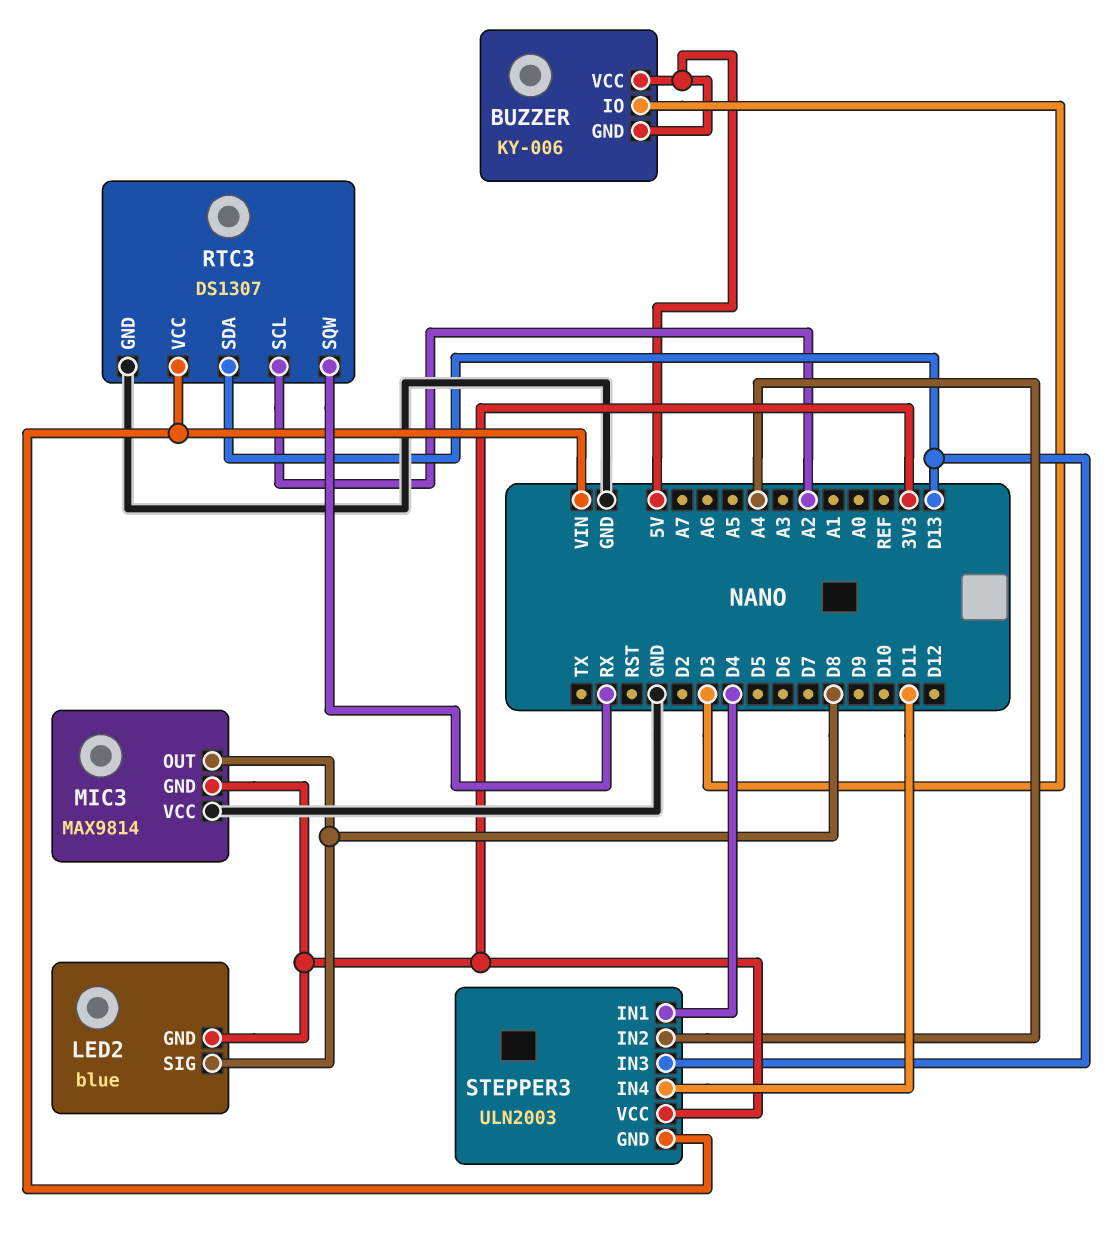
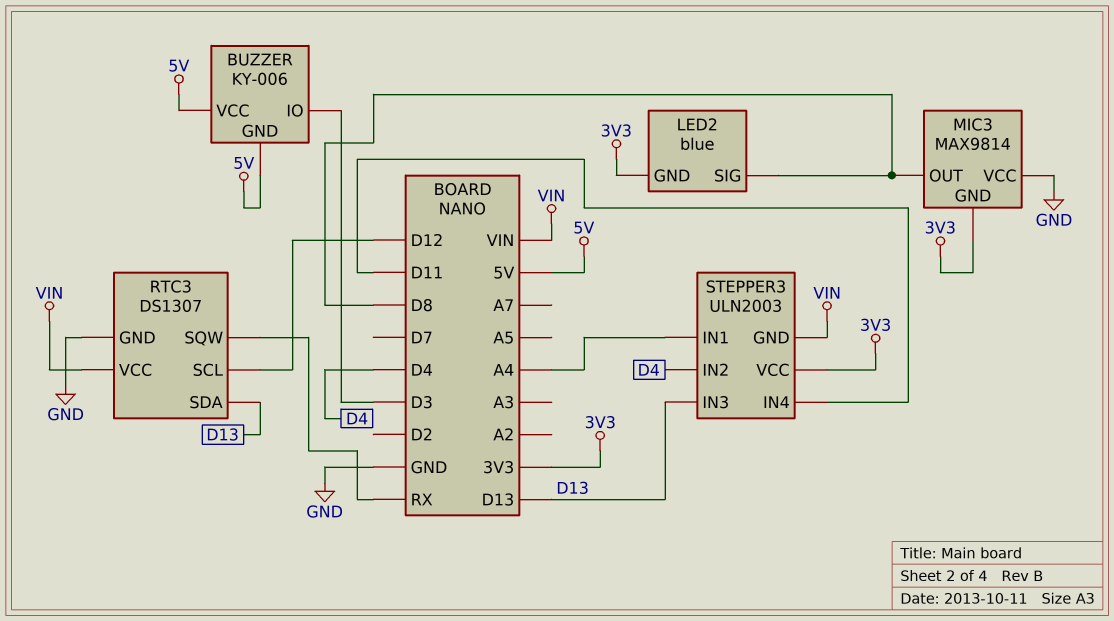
RTC3 pin SCL: A2 -> D12
STEPPER3 pin IN1: D4 -> A4
STEPPER3 pin IN2: A4 -> D4

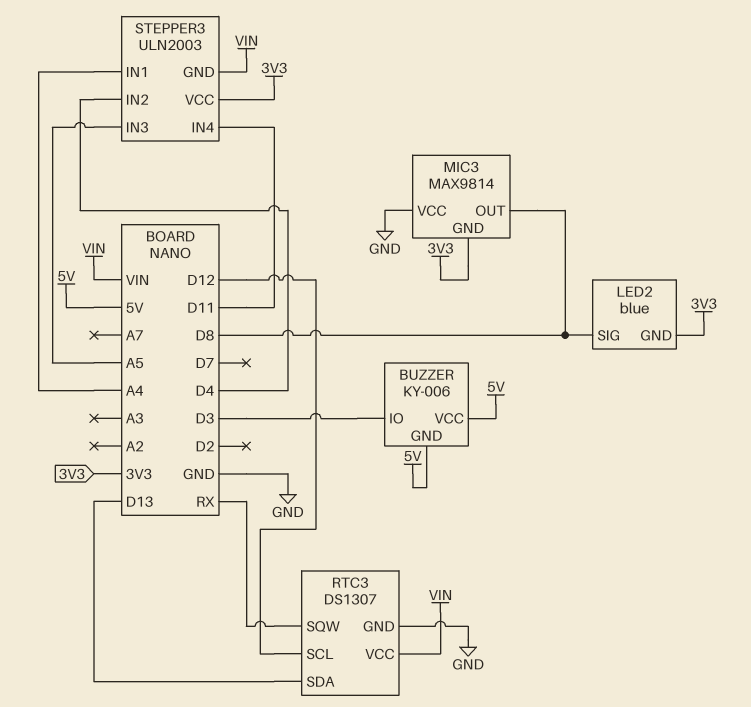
STEPPER3 pin IN3: D13 -> A5

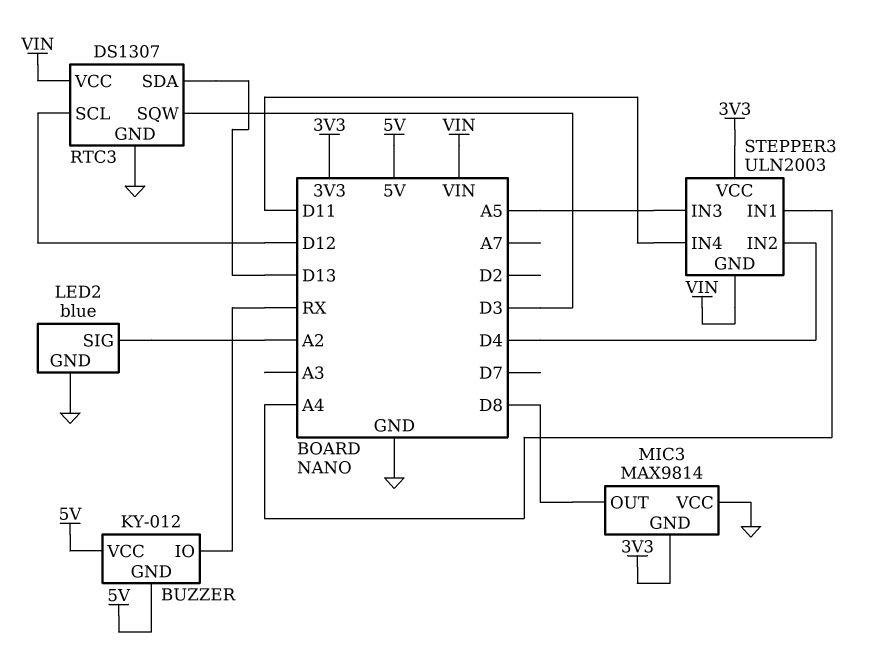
BUZZER: KY-006 -> KY-012
BUZZER pin IO: D3 -> RX
LED2 pin GND: 3V3 -> GND
LED2 pin SIG: D8 -> A2
RTC3 pin SQW: RX -> D3

